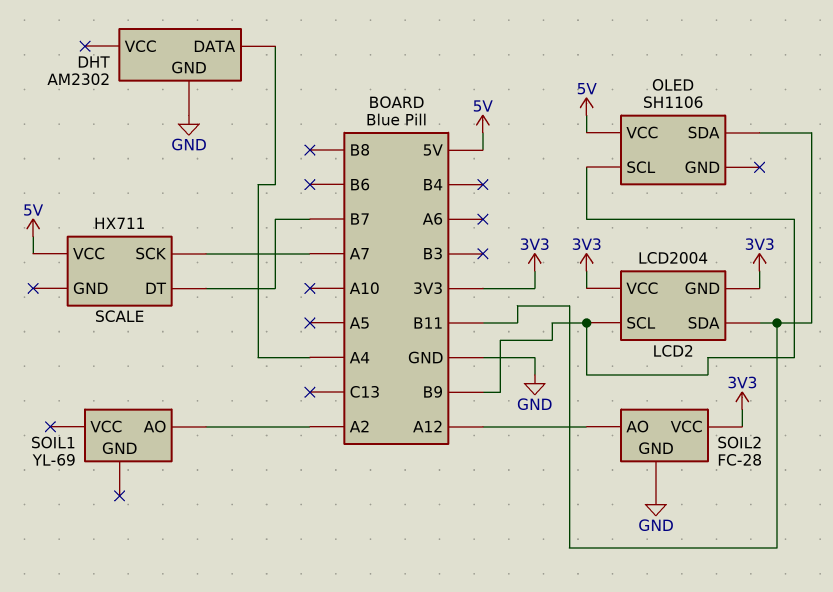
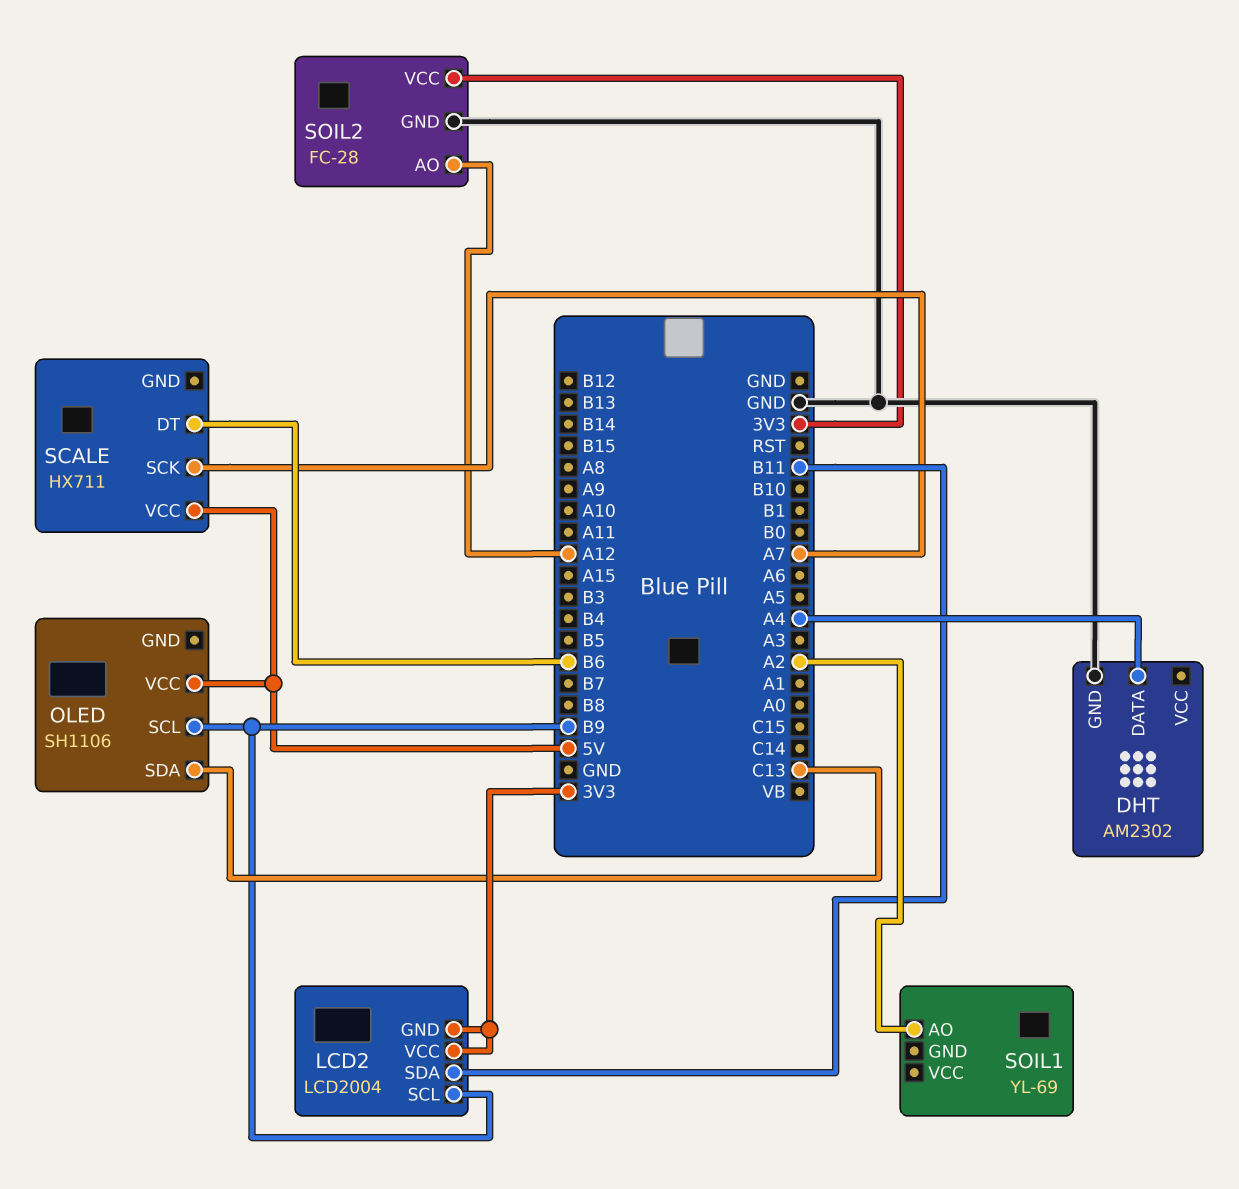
OLED pin SDA: B11 -> C13
SCALE pin DT: B7 -> B6

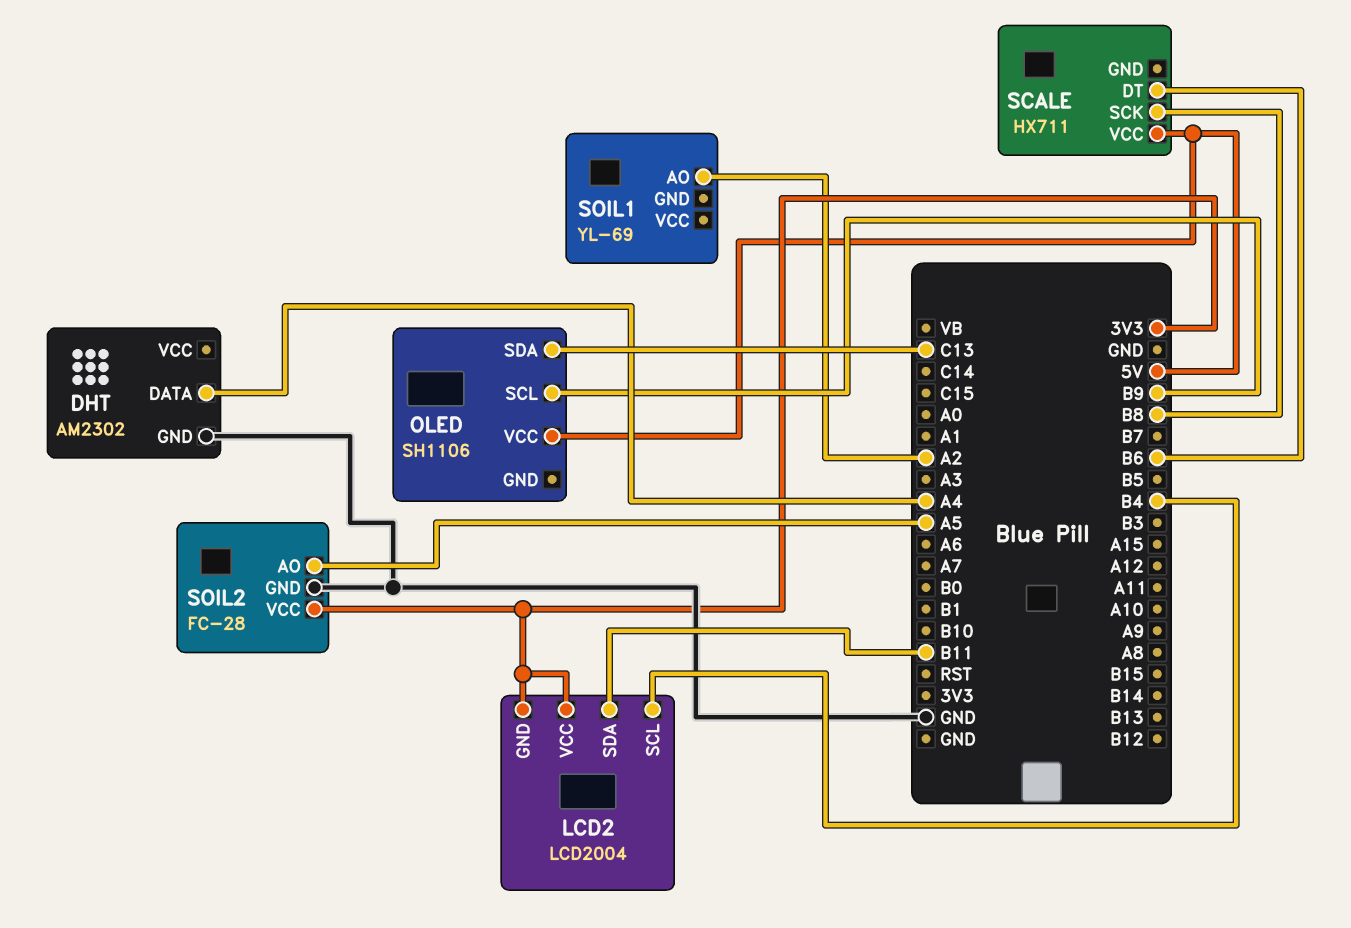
LCD2 pin SCL: B9 -> B4
SCALE pin SCK: A7 -> B8
SOIL2 pin AO: A12 -> A5

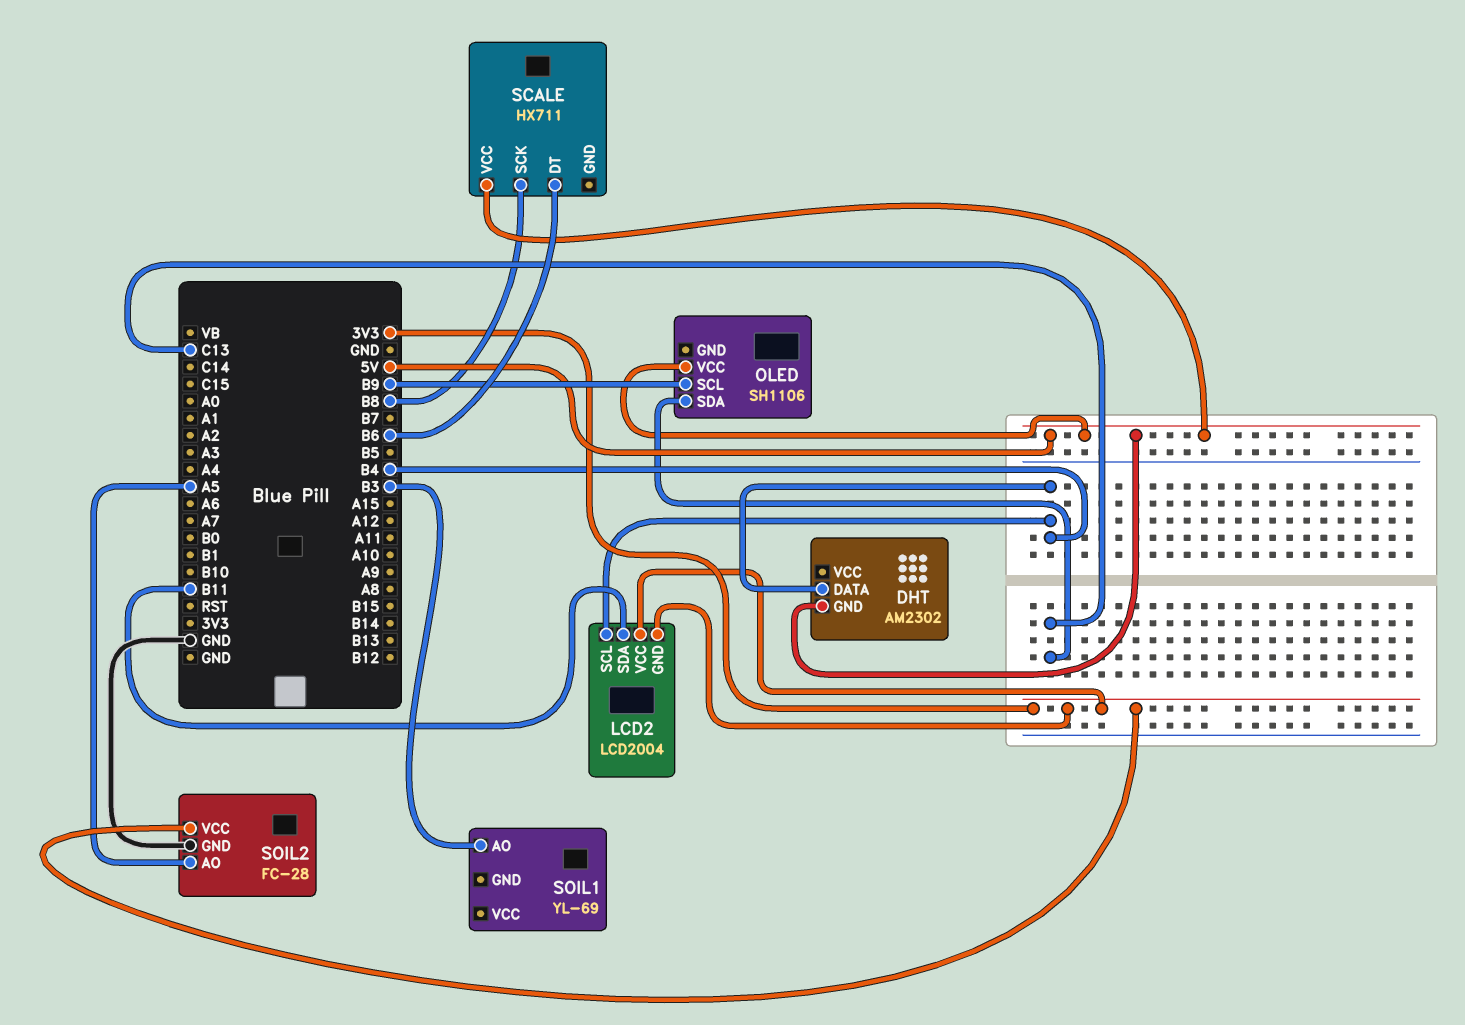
DHT pin DATA: A4 -> B4
DHT pin GND: GND -> 5V
SOIL1 pin AO: A2 -> B3

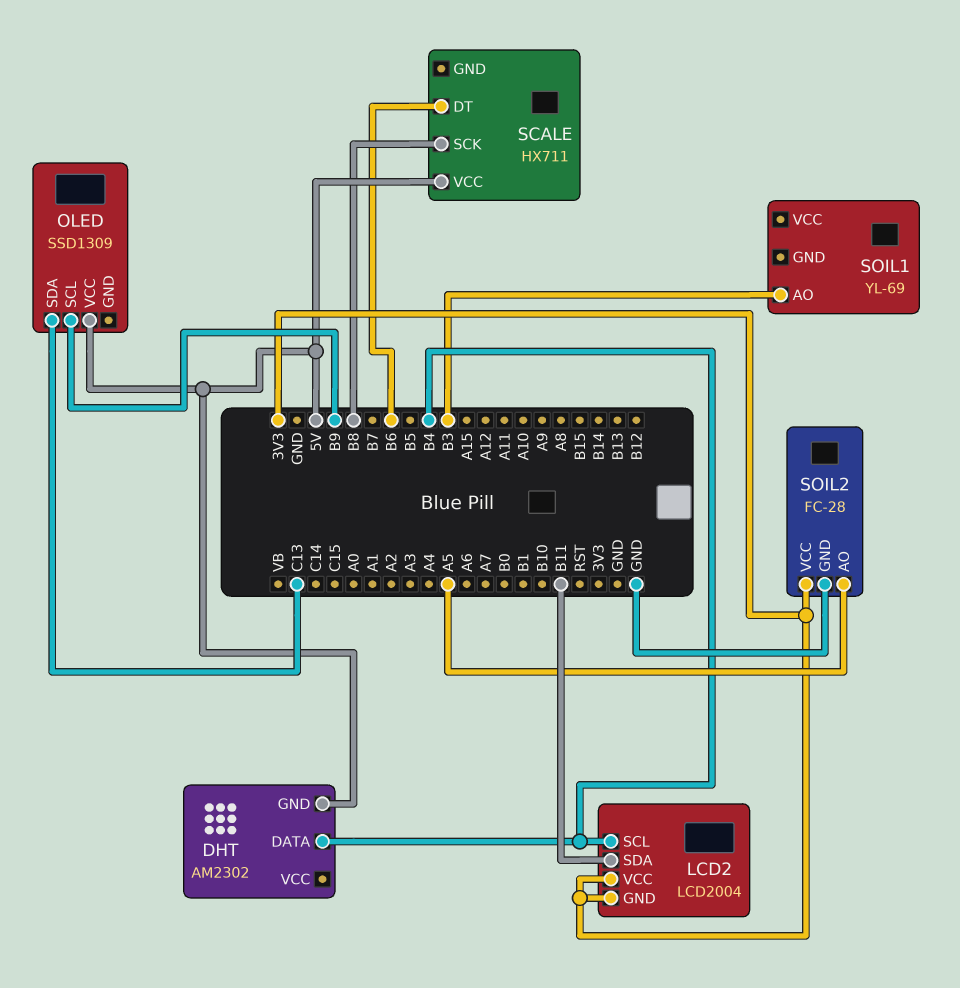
OLED: SH1106 -> SSD1309

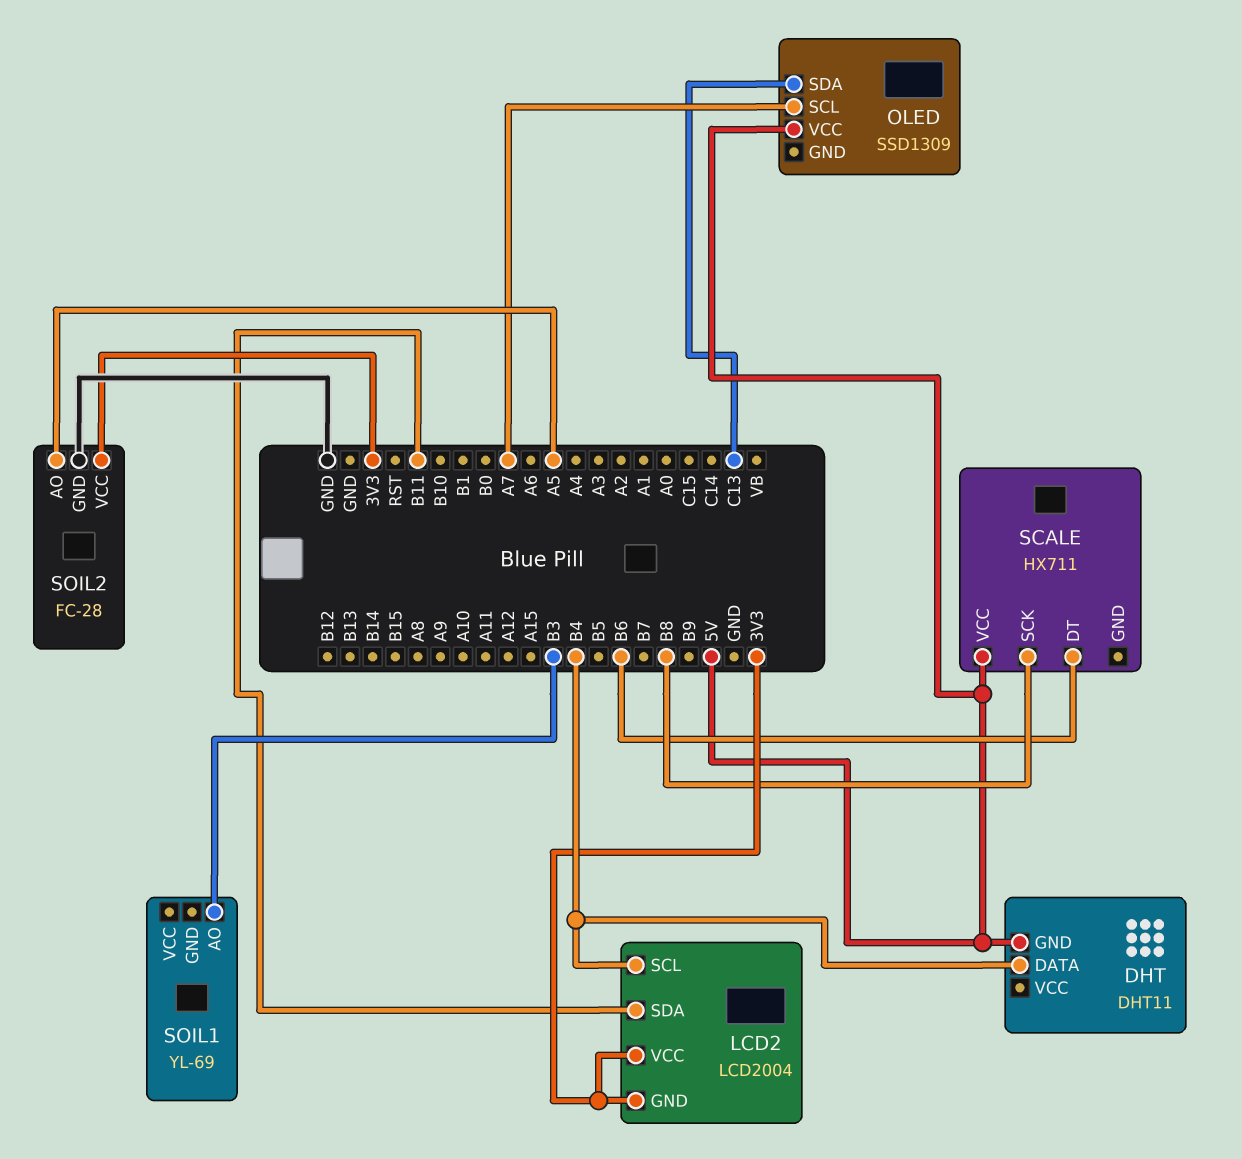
DHT: AM2302 -> DHT11
OLED pin SCL: B9 -> A7

